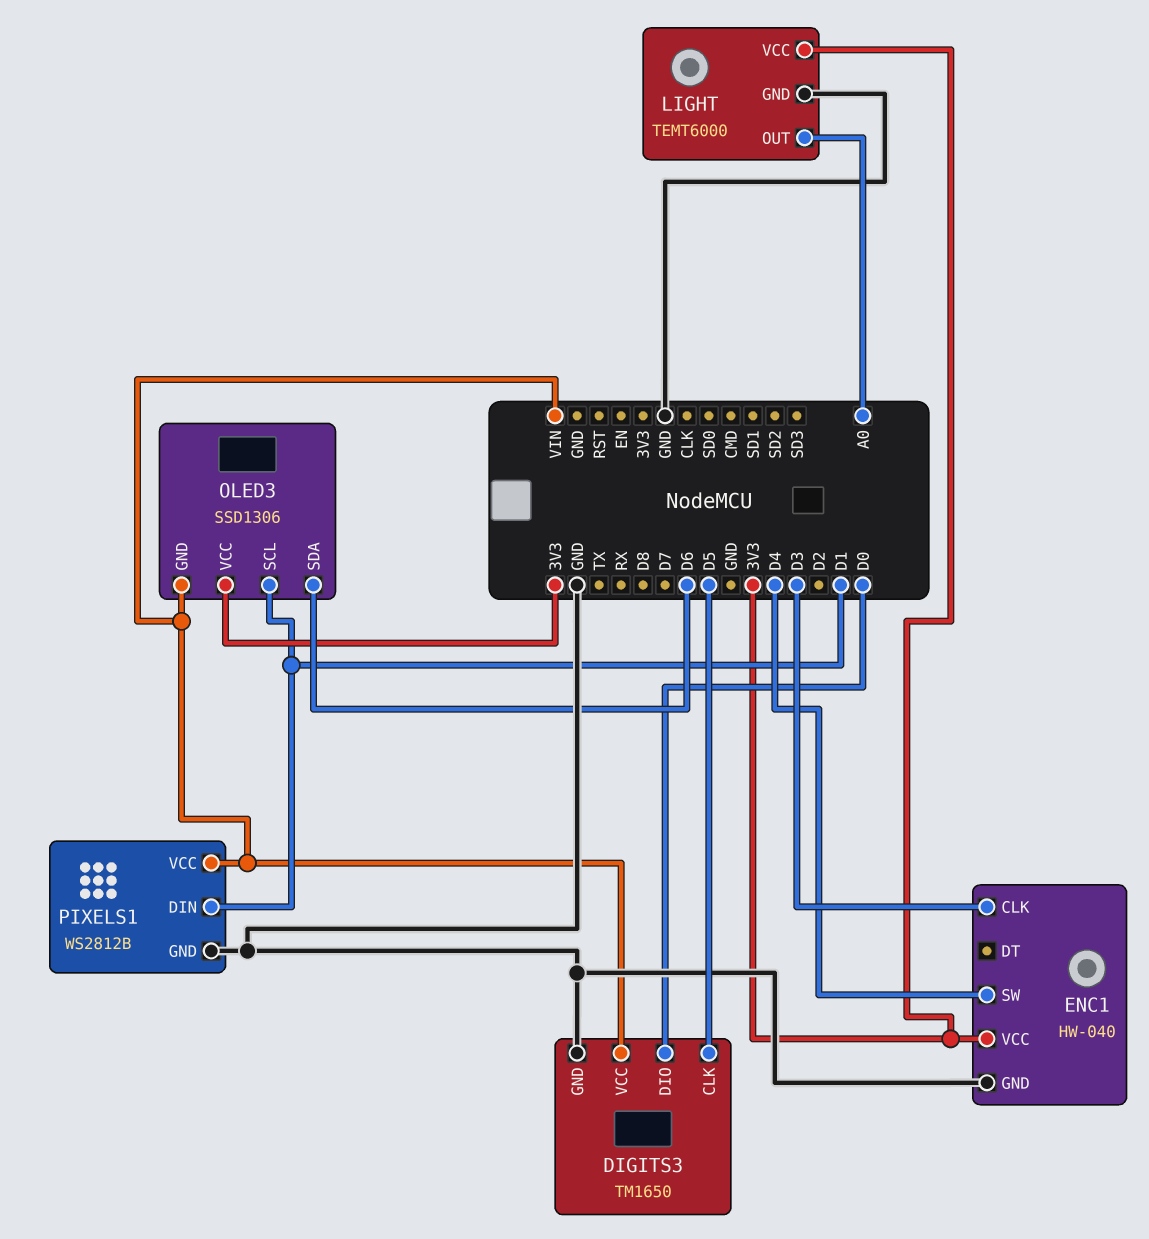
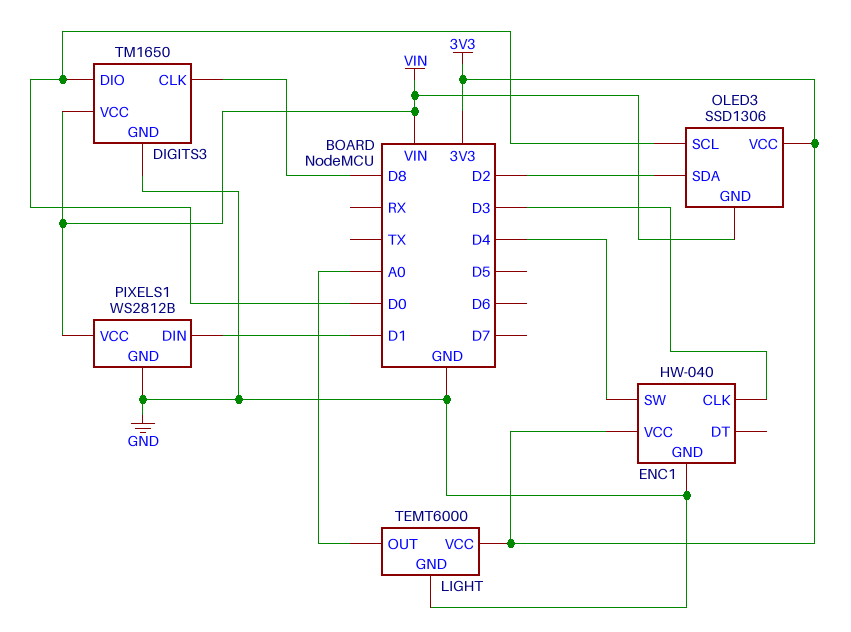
DIGITS3 pin CLK: D5 -> D8
OLED3 pin SCL: D1 -> D0
OLED3 pin SDA: D6 -> D2

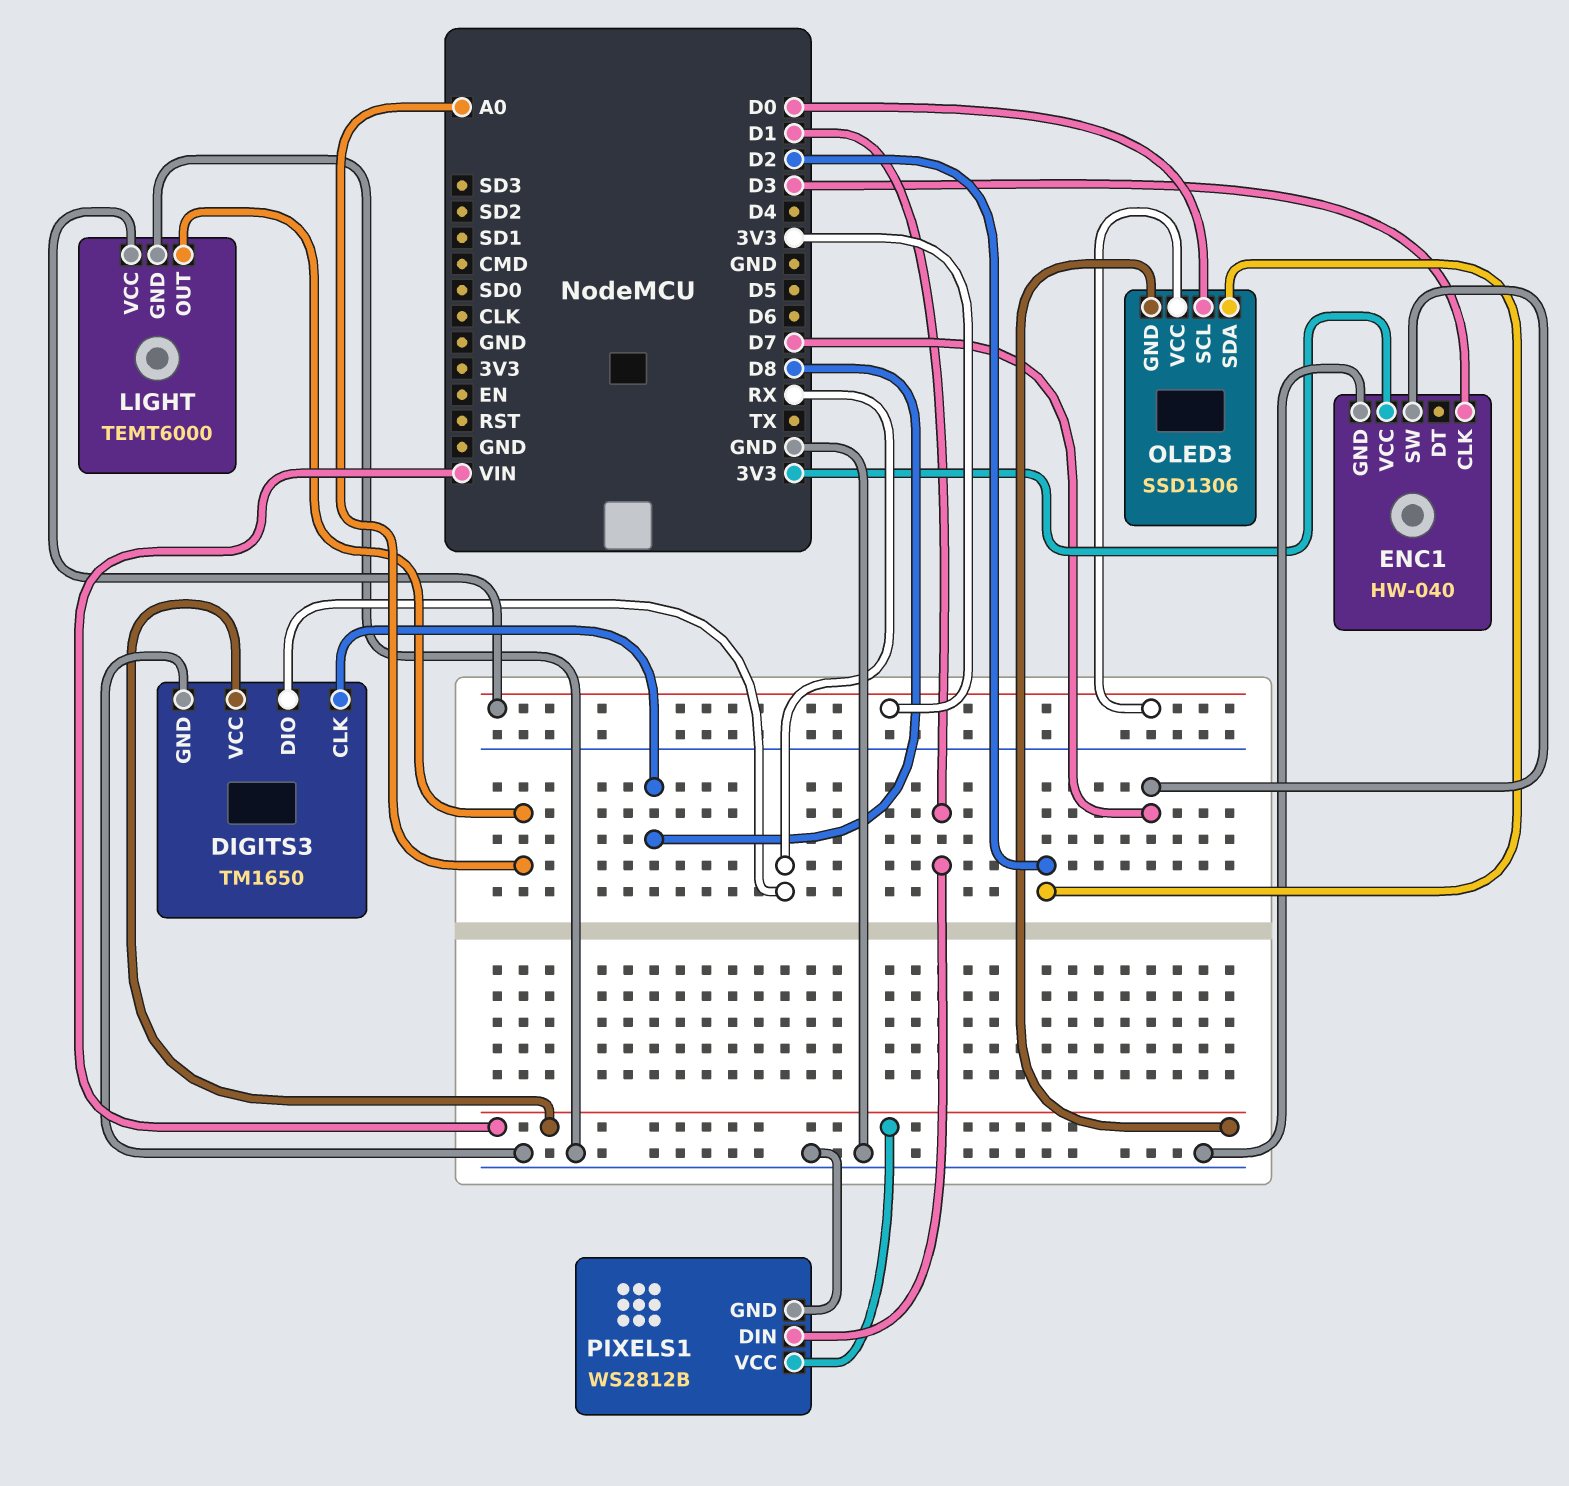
DIGITS3 pin DIO: D0 -> RX
ENC1 pin SW: D4 -> D7

